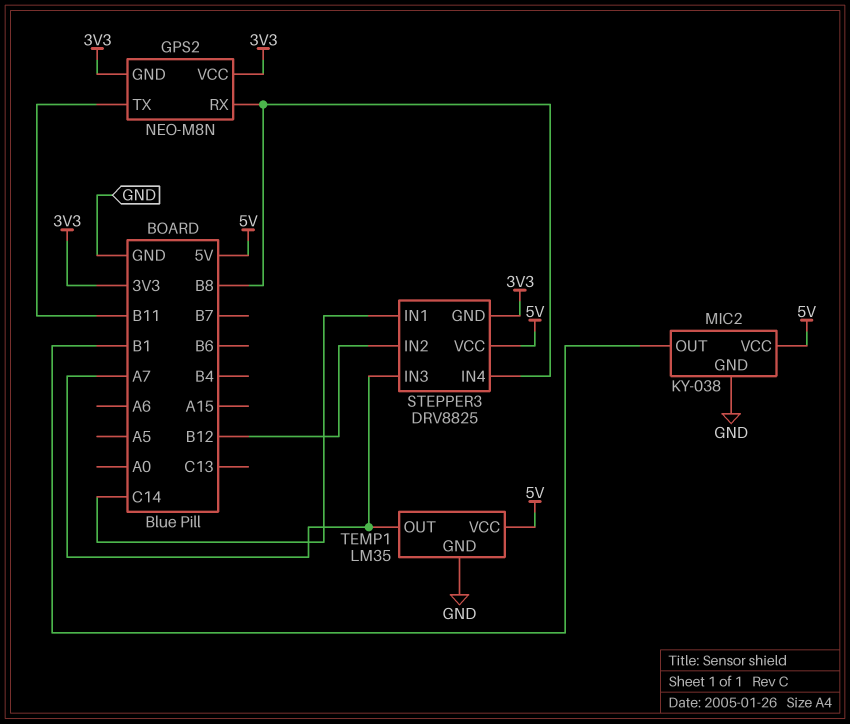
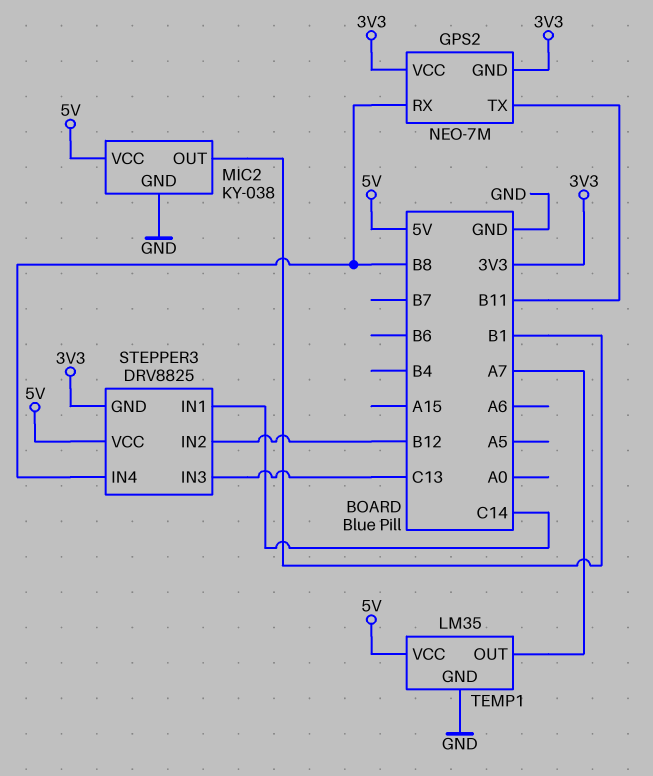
GPS2: NEO-M8N -> NEO-7M
STEPPER3 pin IN3: A7 -> C13

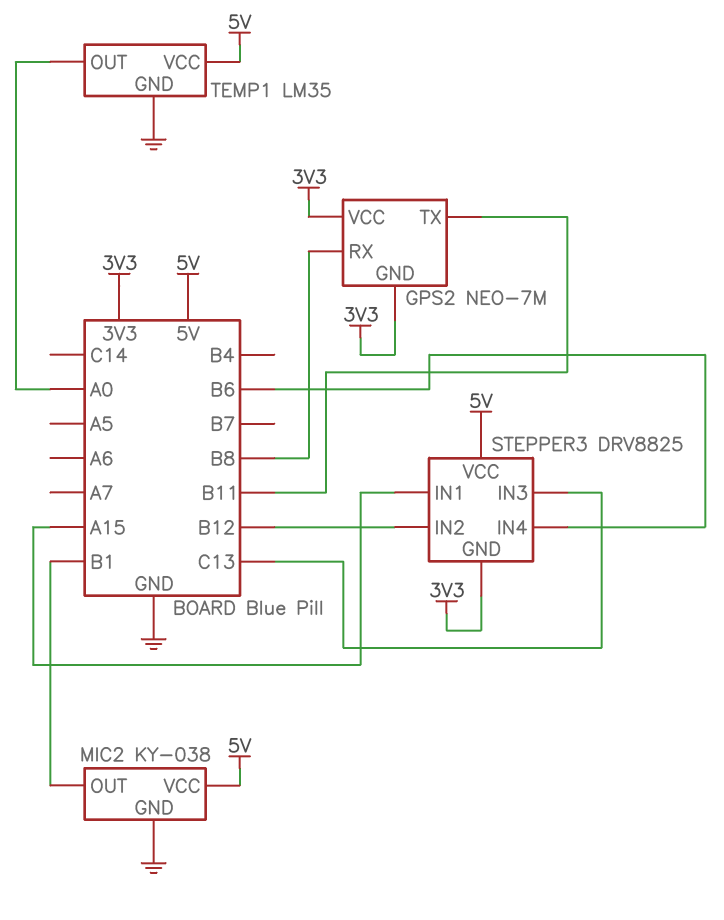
STEPPER3 pin IN1: C14 -> A15
STEPPER3 pin IN4: B8 -> B6
TEMP1 pin OUT: A7 -> A0

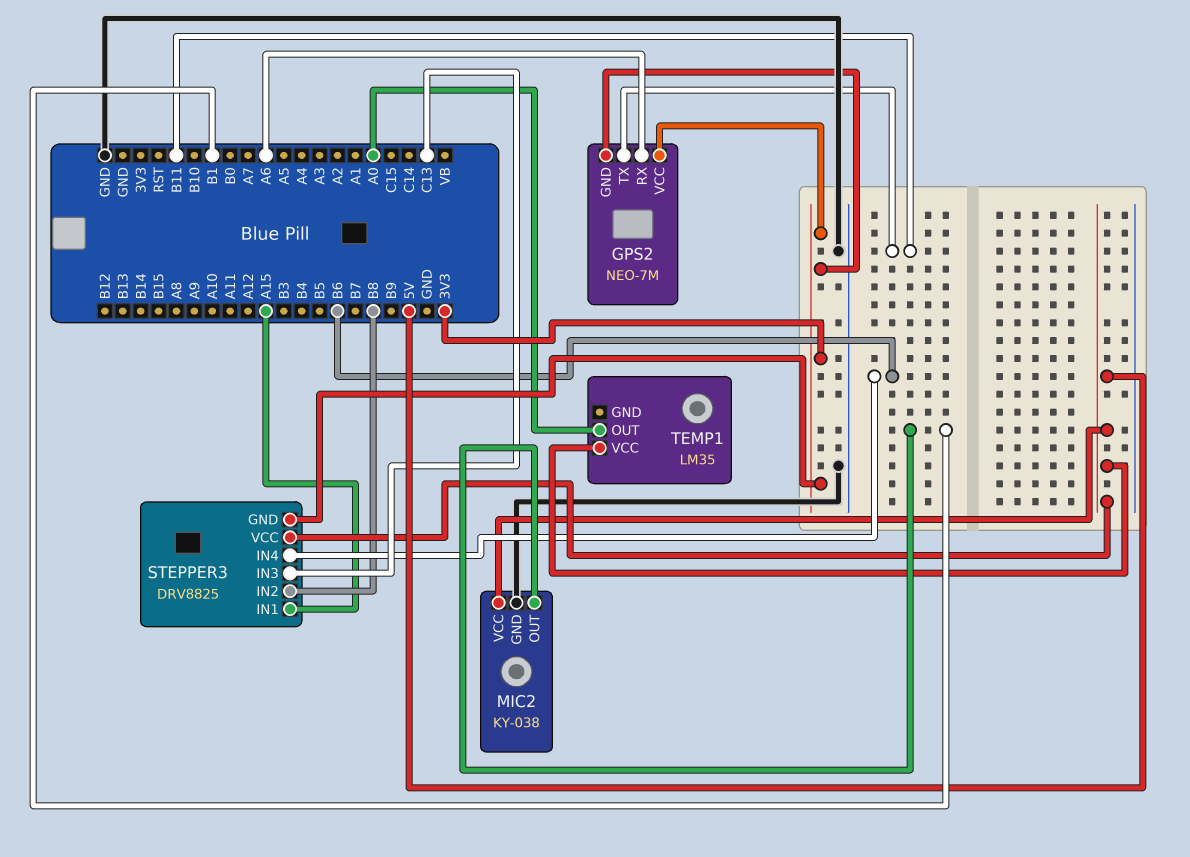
GPS2 pin RX: B8 -> A6
STEPPER3 pin IN2: B12 -> B8
TEMP1 pin GND: GND -> none

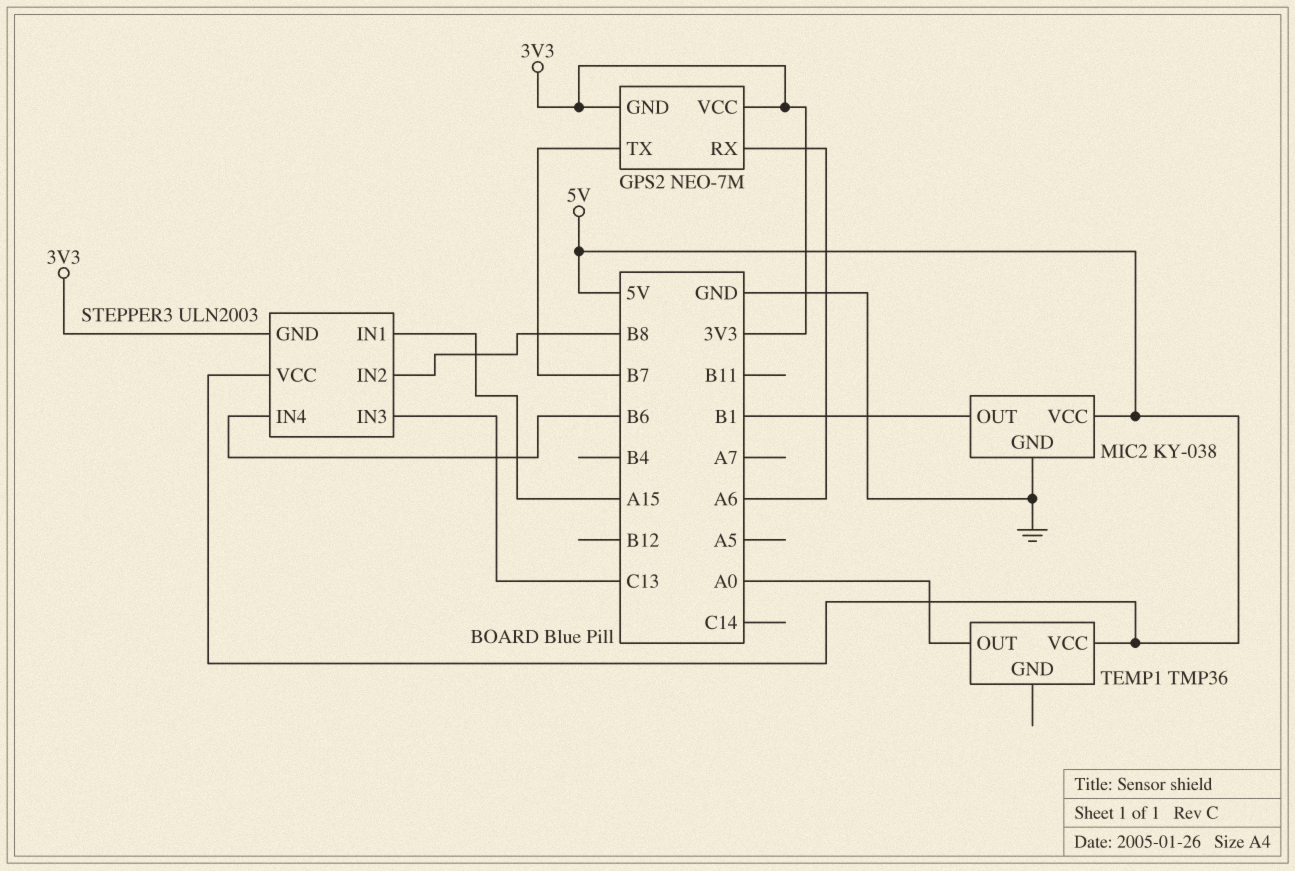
GPS2 pin TX: B11 -> B7
STEPPER3: DRV8825 -> ULN2003
TEMP1: LM35 -> TMP36

